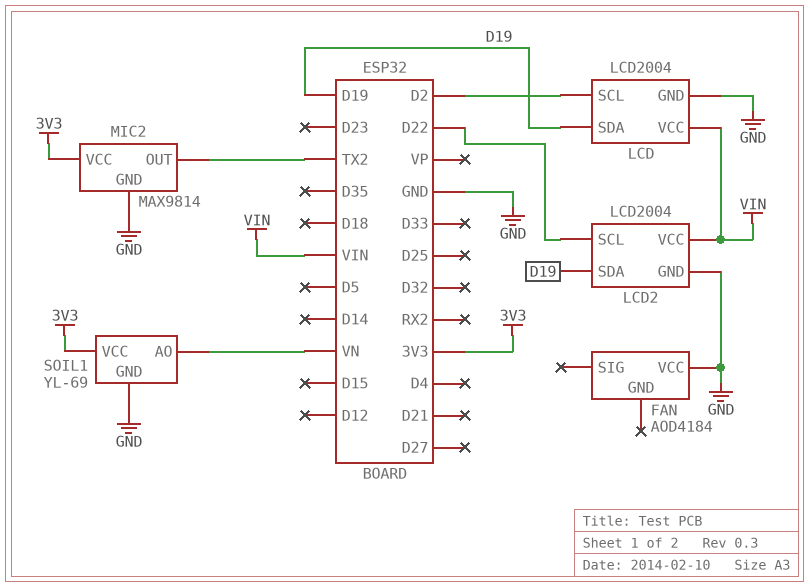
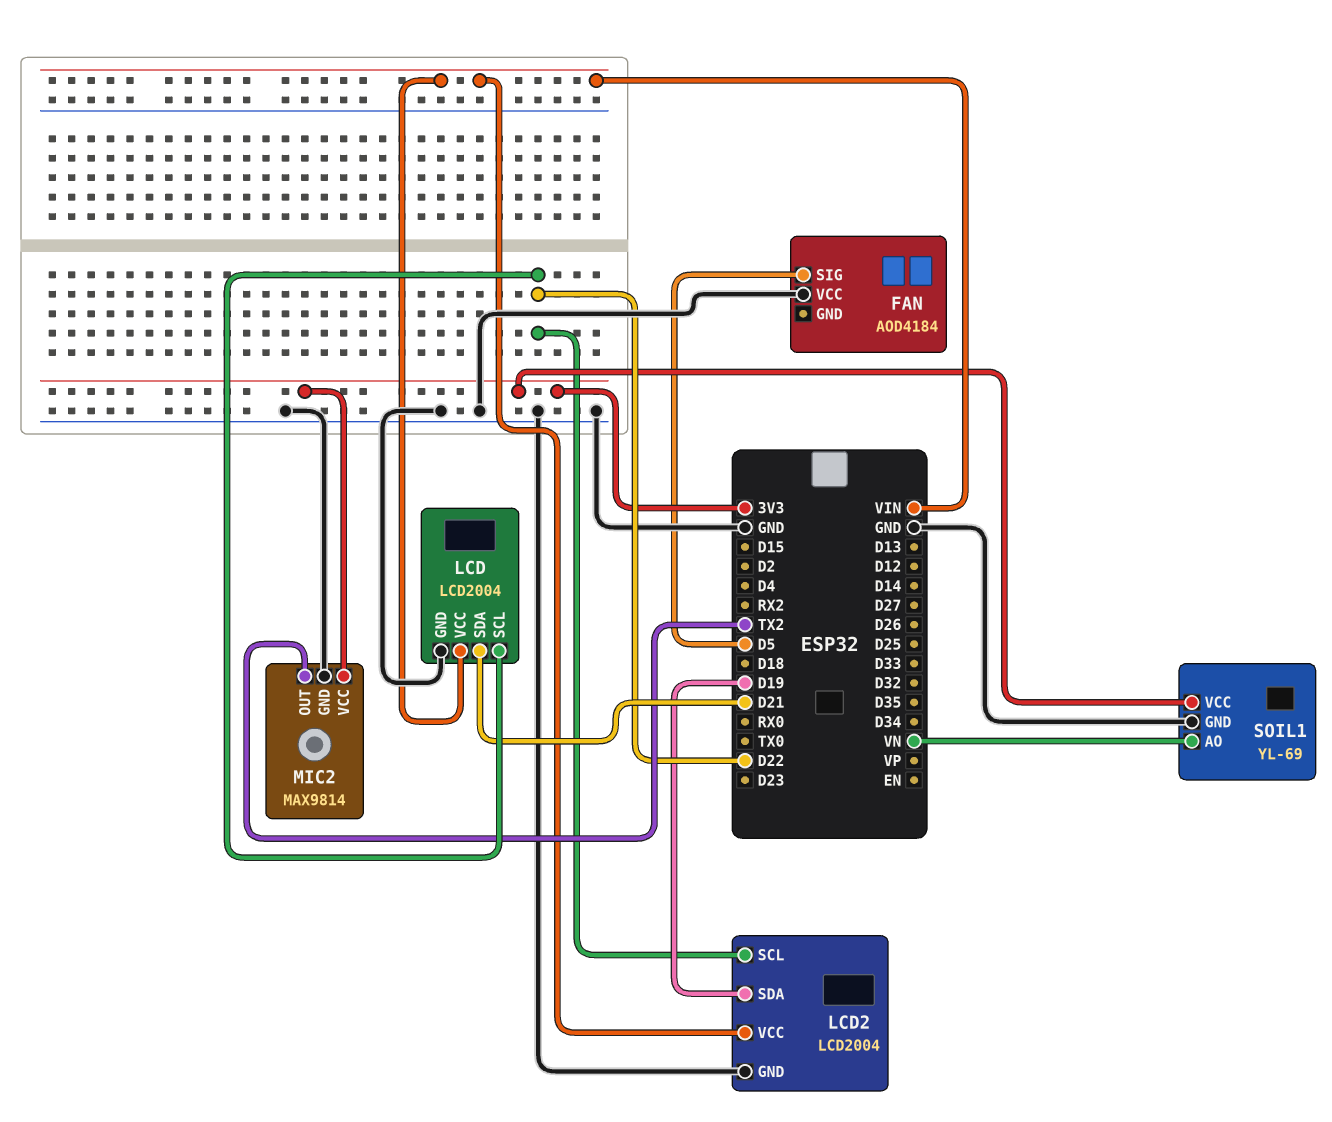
FAN pin SIG: none -> D5
LCD pin SCL: D2 -> D22
LCD pin SDA: D19 -> D21

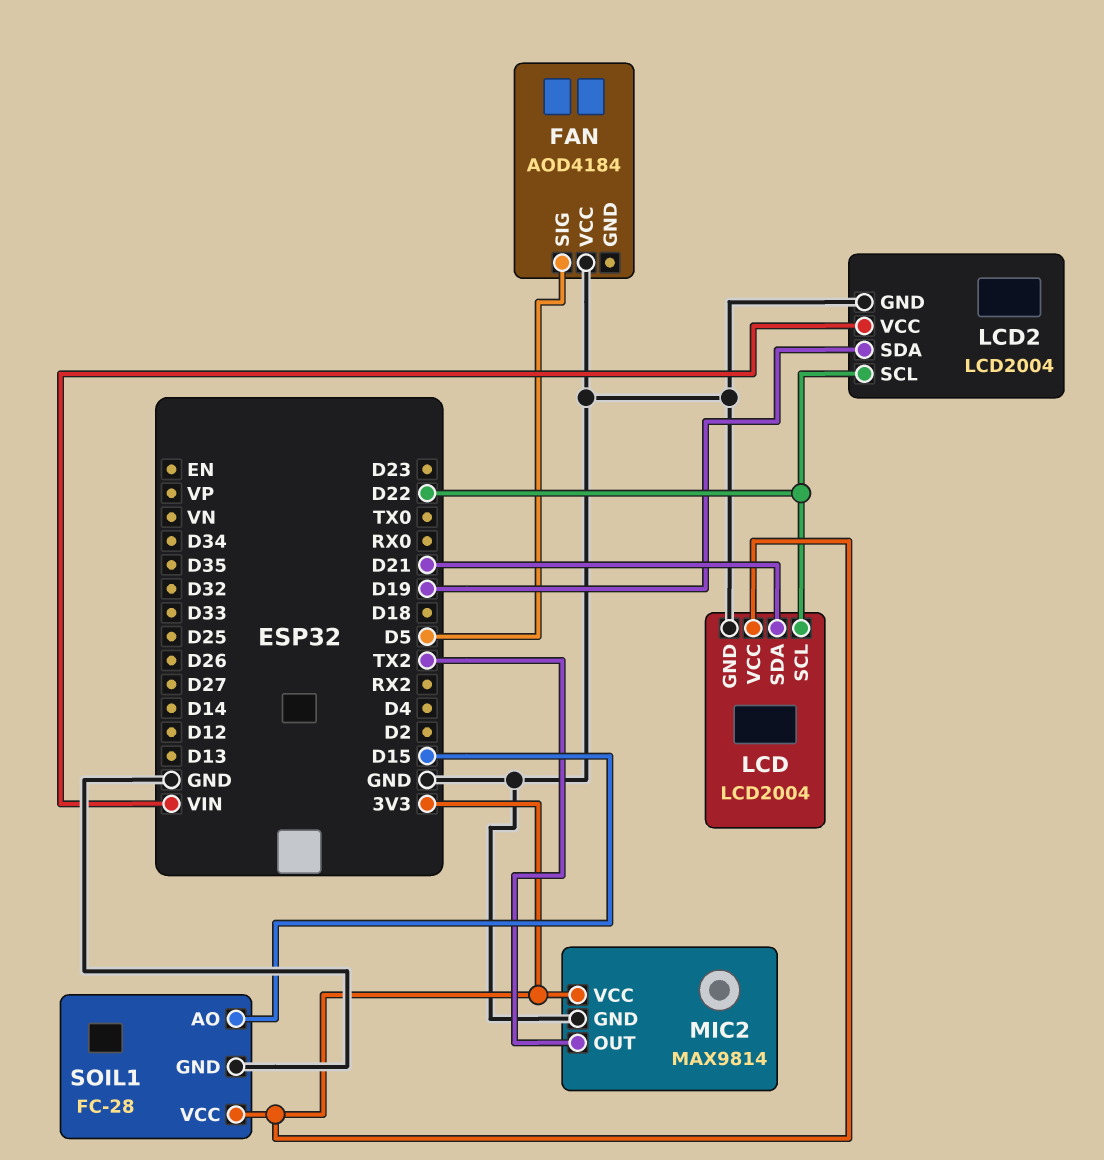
LCD pin VCC: VIN -> 3V3
SOIL1: YL-69 -> FC-28
SOIL1 pin AO: VN -> D15

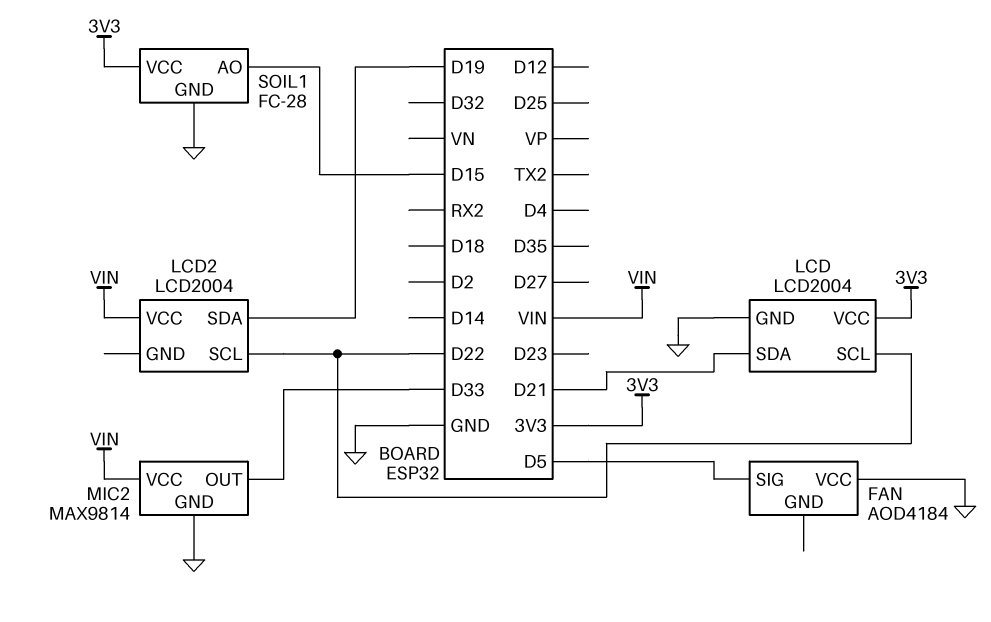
LCD2 pin GND: GND -> none
MIC2 pin OUT: TX2 -> D33
MIC2 pin VCC: 3V3 -> VIN

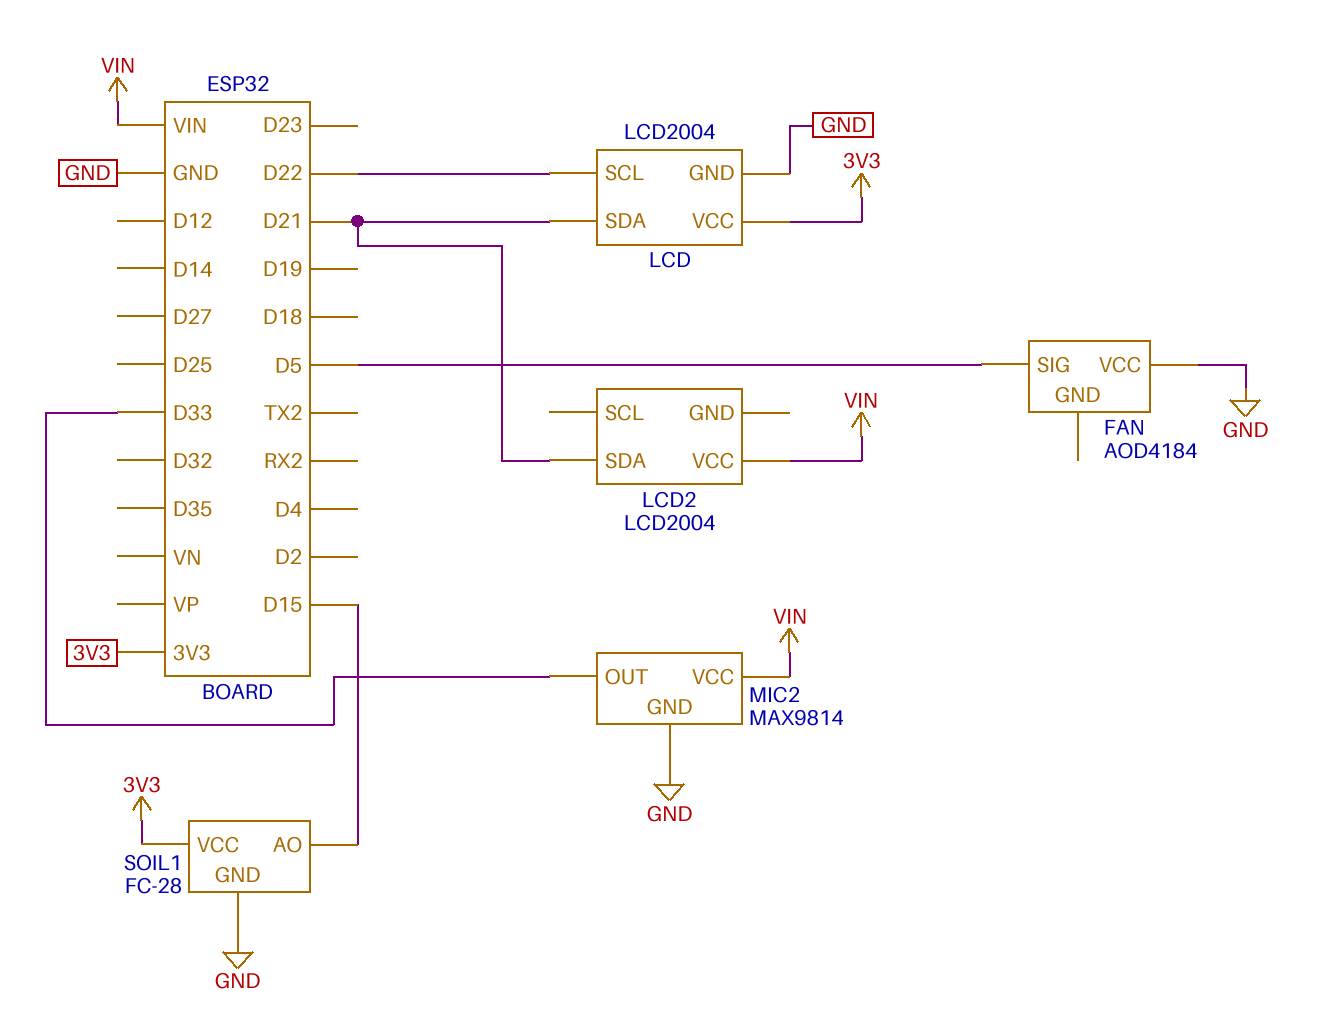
LCD2 pin SCL: D22 -> none
LCD2 pin SDA: D19 -> D21

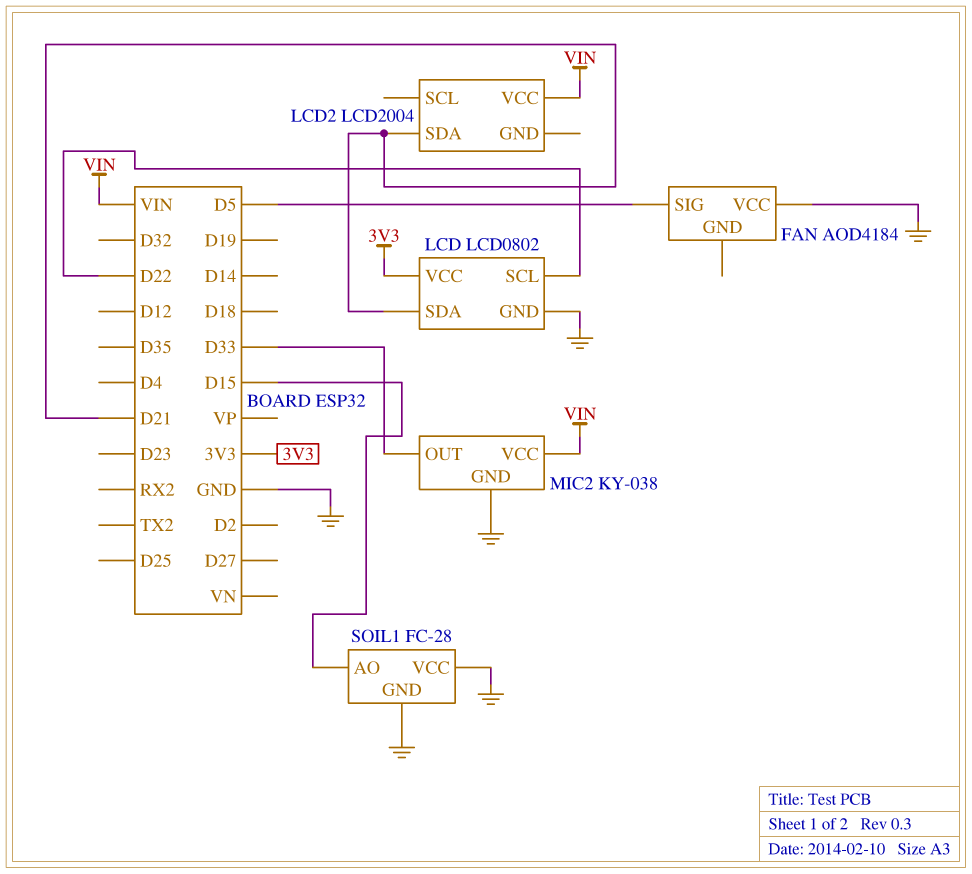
LCD: LCD2004 -> LCD0802
MIC2: MAX9814 -> KY-038
SOIL1 pin VCC: 3V3 -> GND

